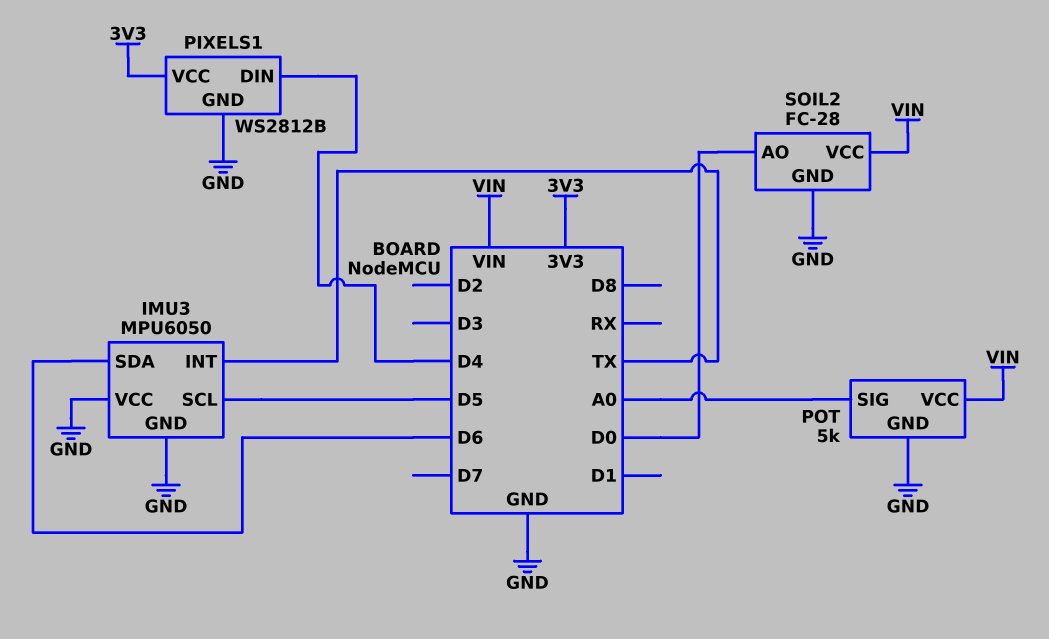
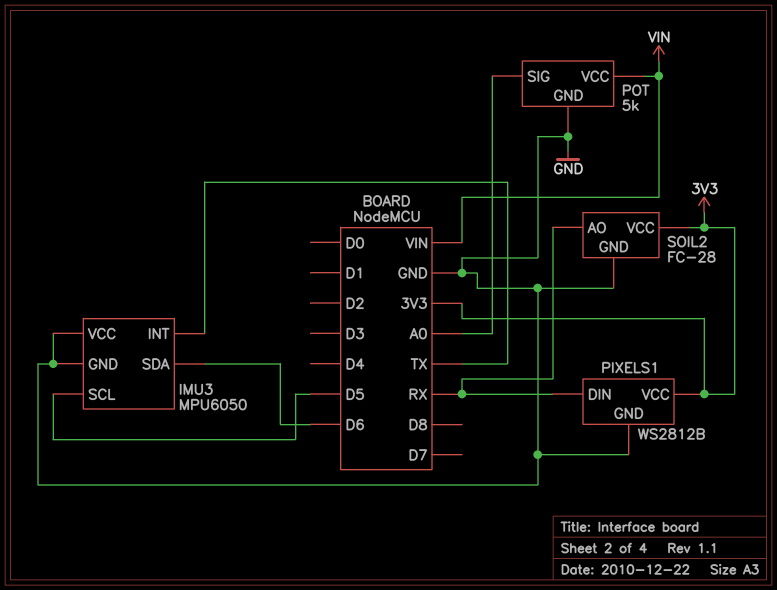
PIXELS1 pin DIN: D4 -> RX
SOIL2 pin AO: D0 -> RX
SOIL2 pin VCC: VIN -> 3V3

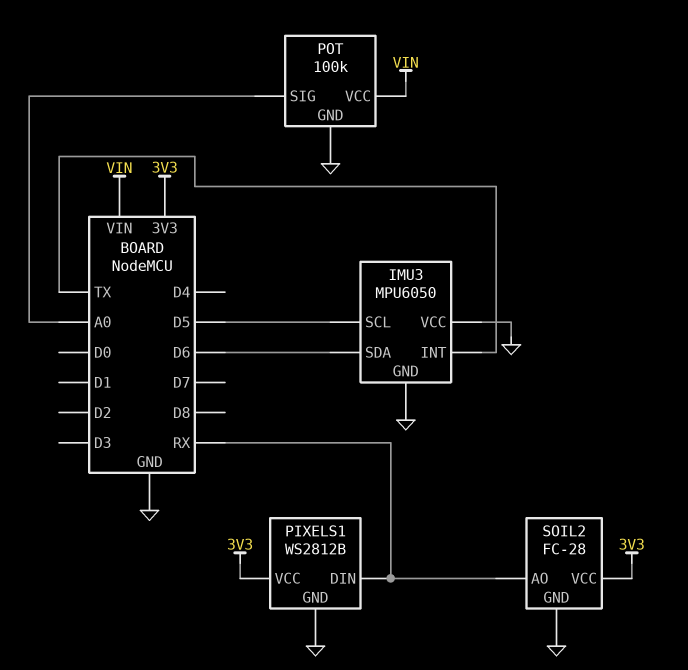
POT: 5k -> 100k

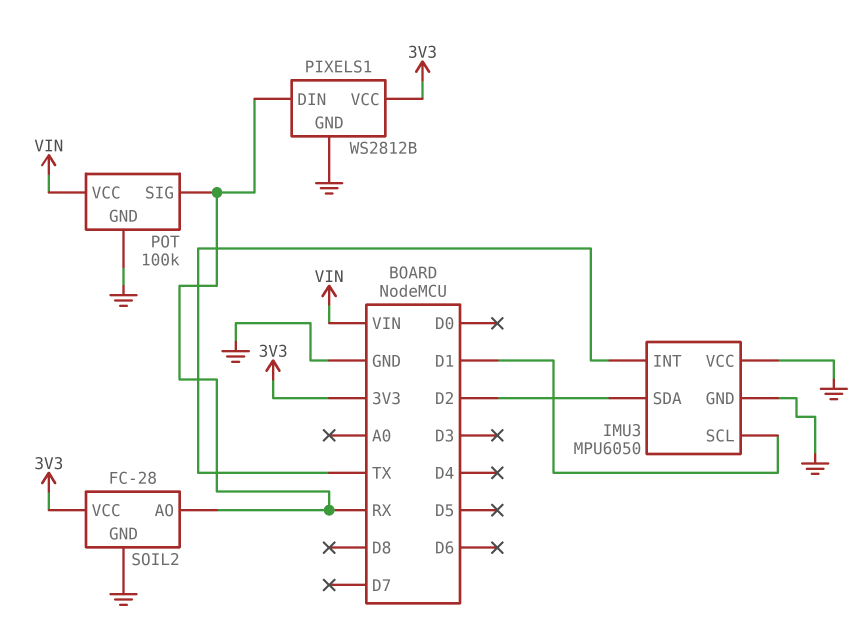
IMU3 pin SCL: D5 -> D1
IMU3 pin SDA: D6 -> D2
POT pin SIG: A0 -> RX

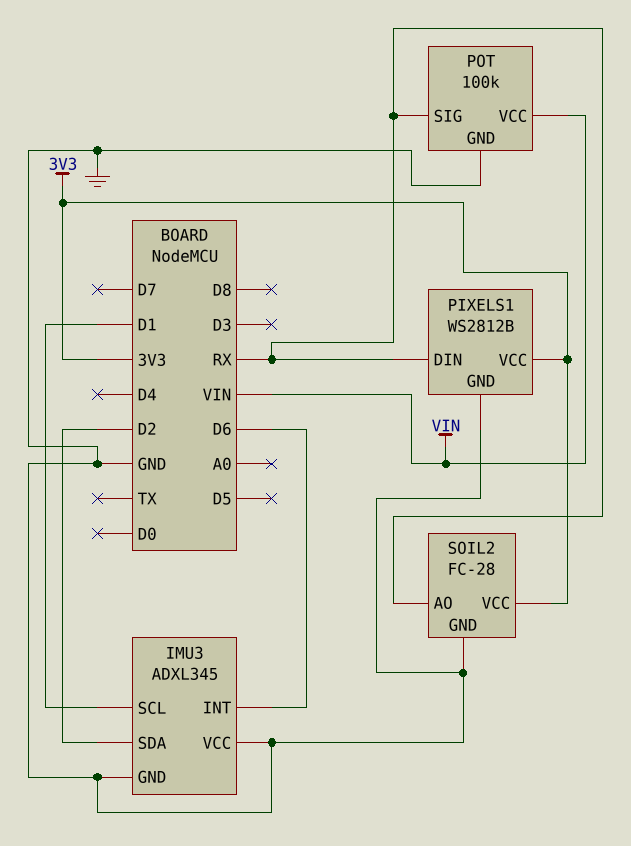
IMU3: MPU6050 -> ADXL345
IMU3 pin INT: TX -> D6

